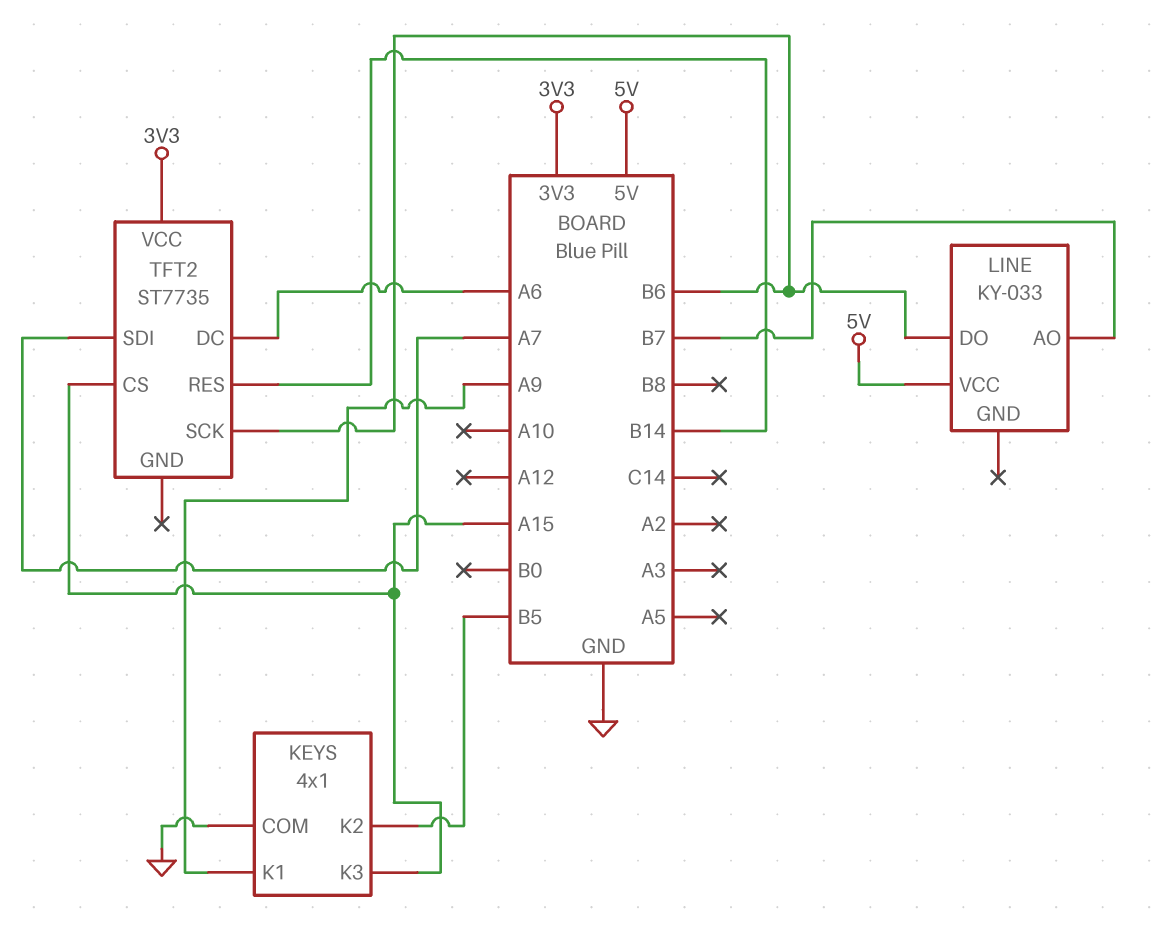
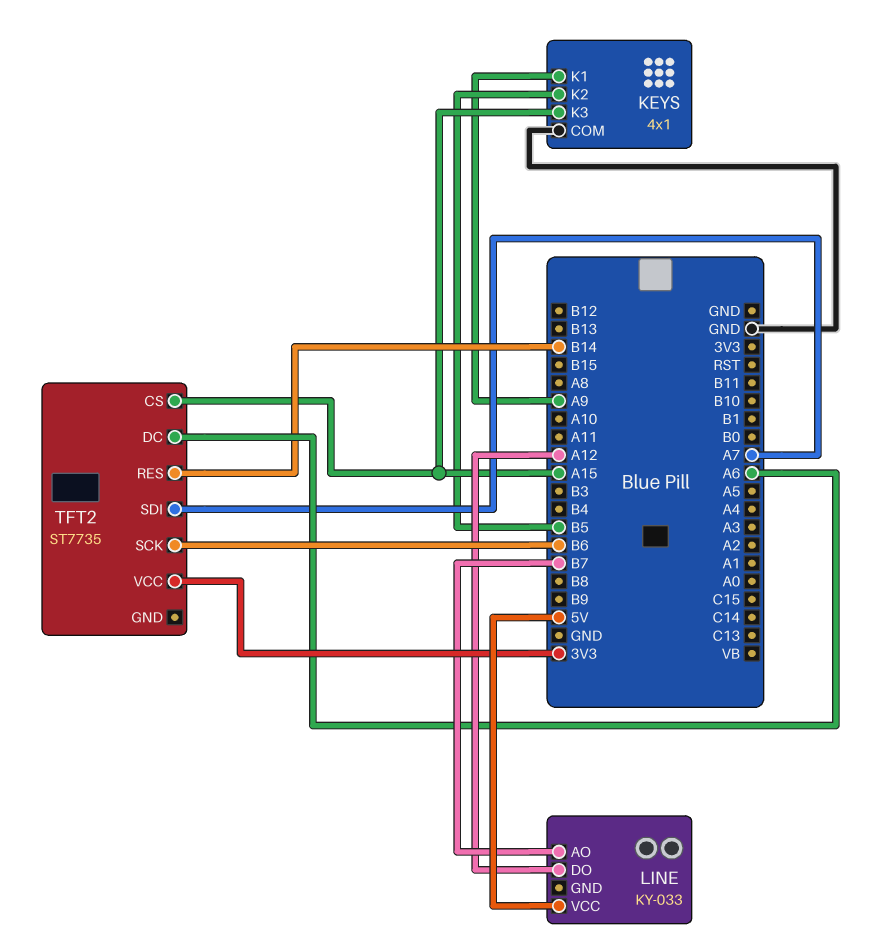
LINE pin DO: B6 -> A12

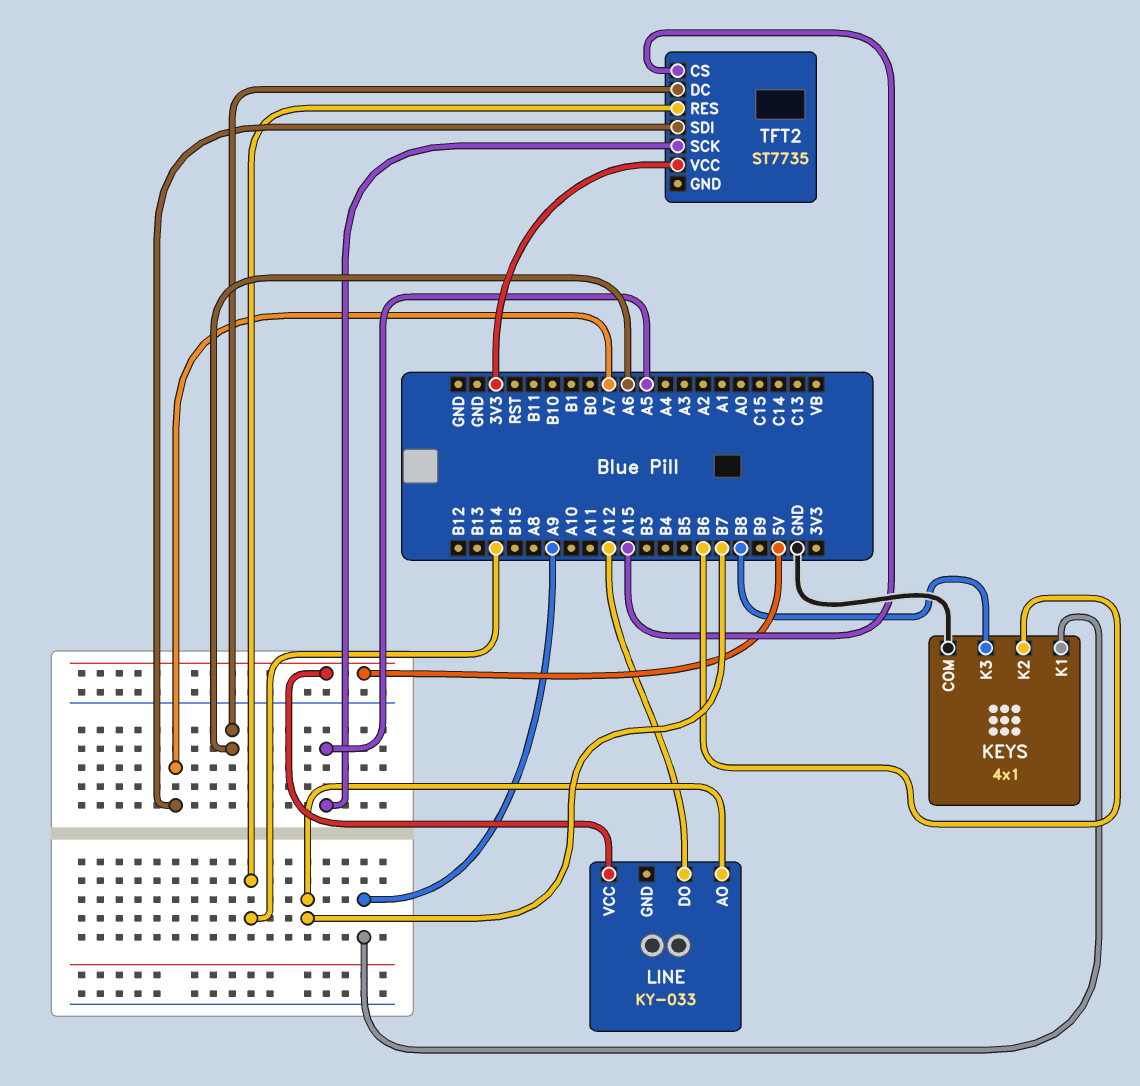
KEYS pin K2: B5 -> B6
KEYS pin K3: A15 -> B8
TFT2 pin SCK: B6 -> A5

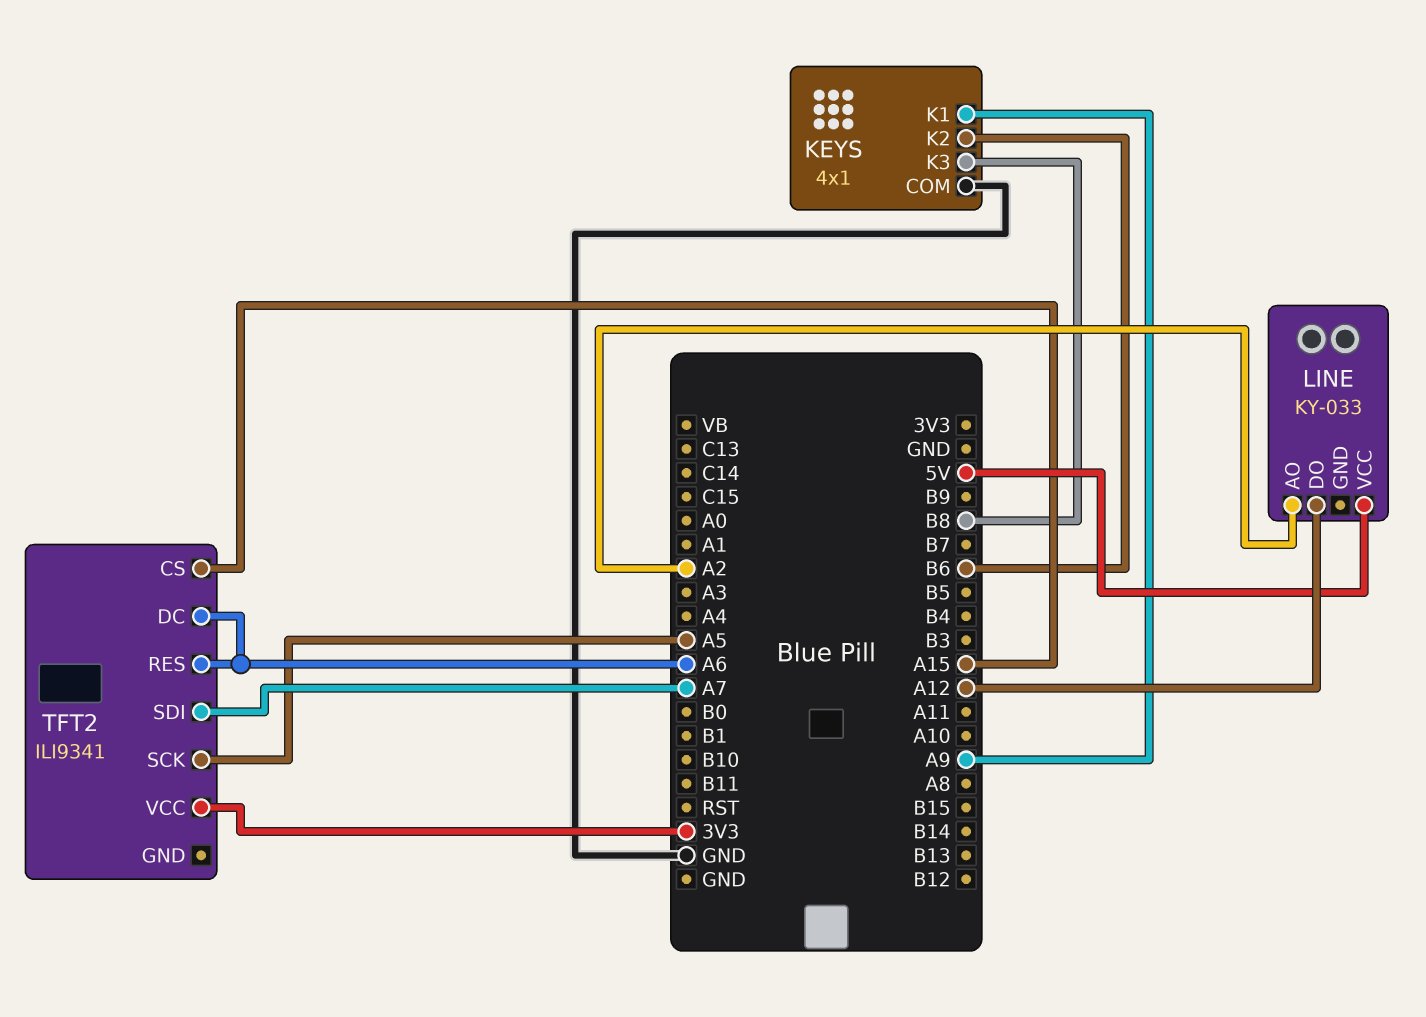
LINE pin AO: B7 -> A2
TFT2: ST7735 -> ILI9341
TFT2 pin RES: B14 -> A6

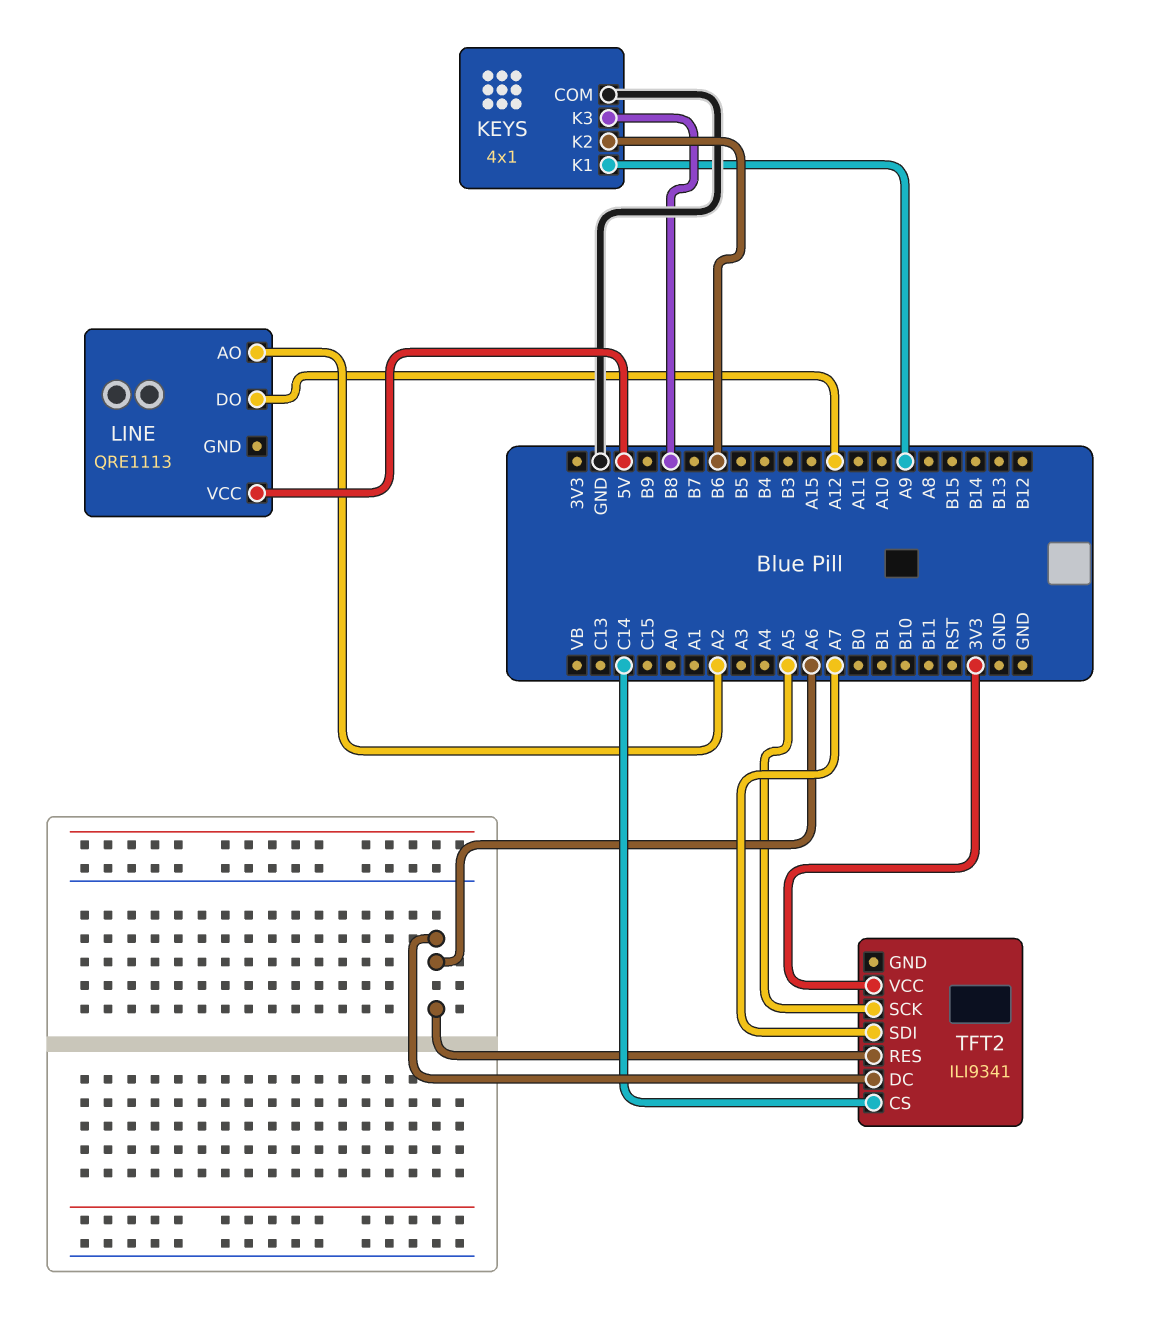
LINE: KY-033 -> QRE1113
TFT2 pin CS: A15 -> C14

